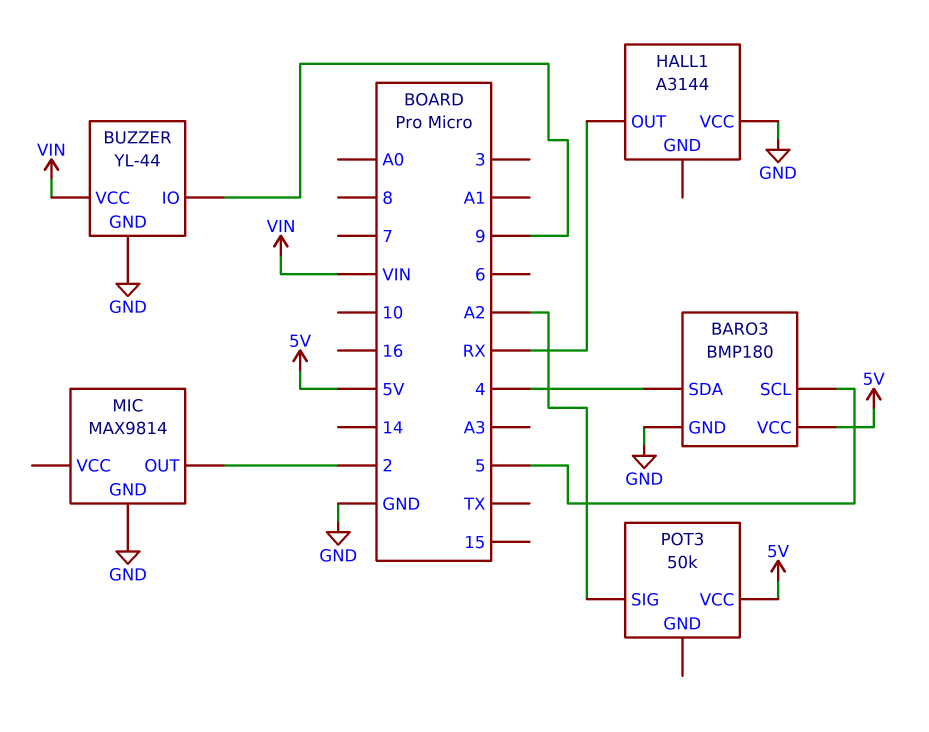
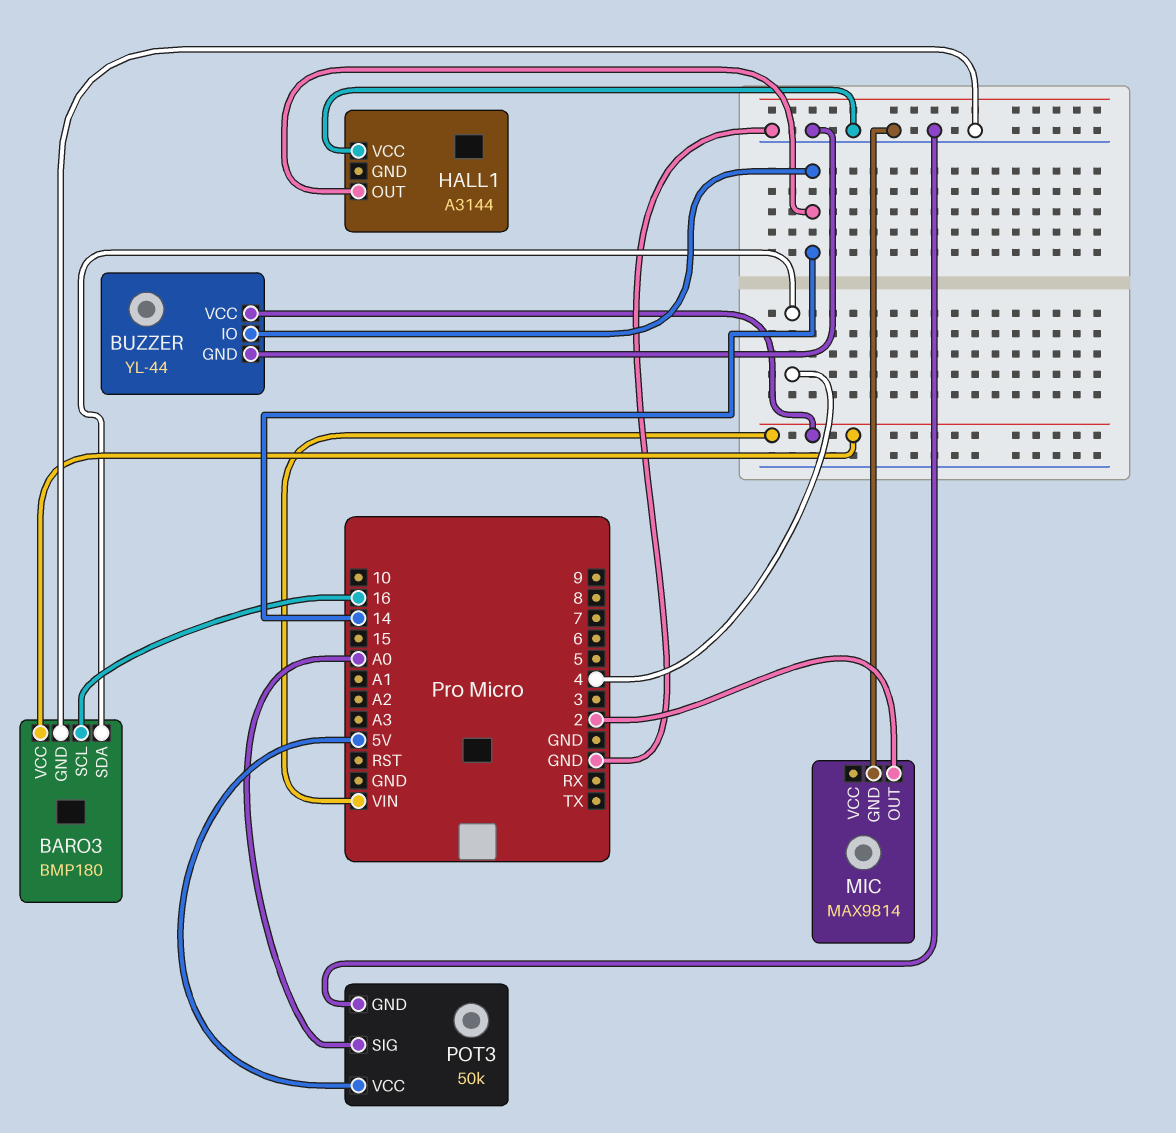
BARO3 pin SCL: 5 -> 16
BARO3 pin VCC: 5V -> VIN
BUZZER pin IO: 9 -> 14
HALL1 pin OUT: RX -> 14
POT3 pin GND: none -> GND
POT3 pin SIG: A2 -> A0

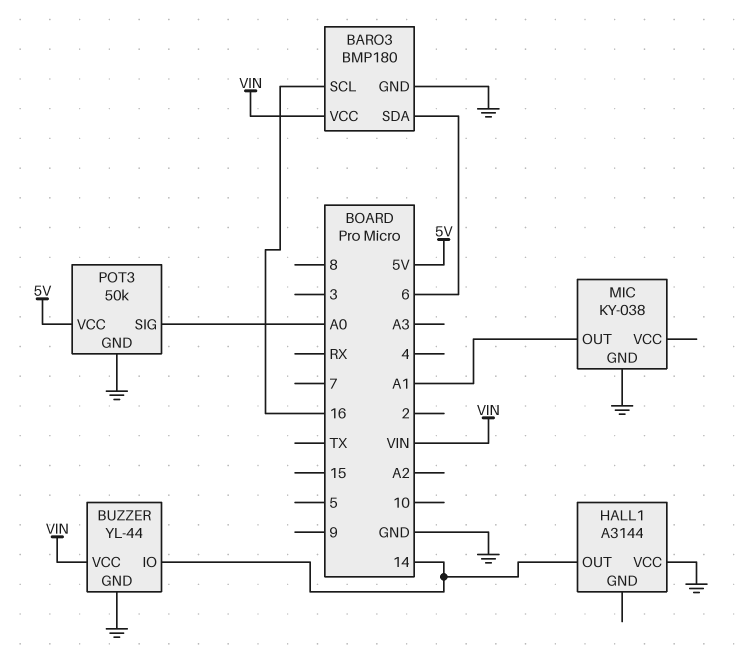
BARO3 pin SDA: 4 -> 6
MIC: MAX9814 -> KY-038
MIC pin OUT: 2 -> A1

